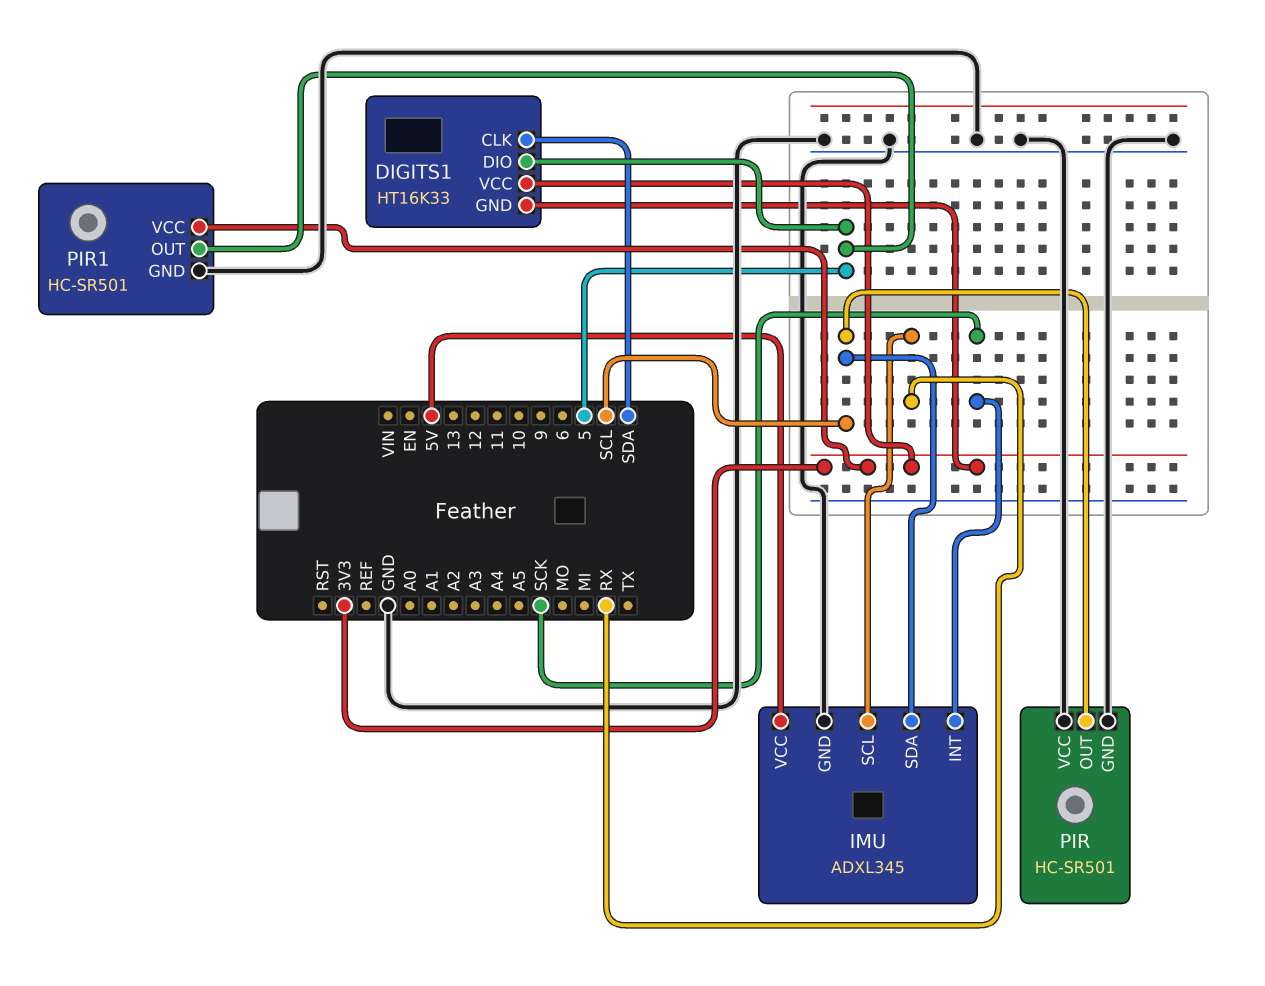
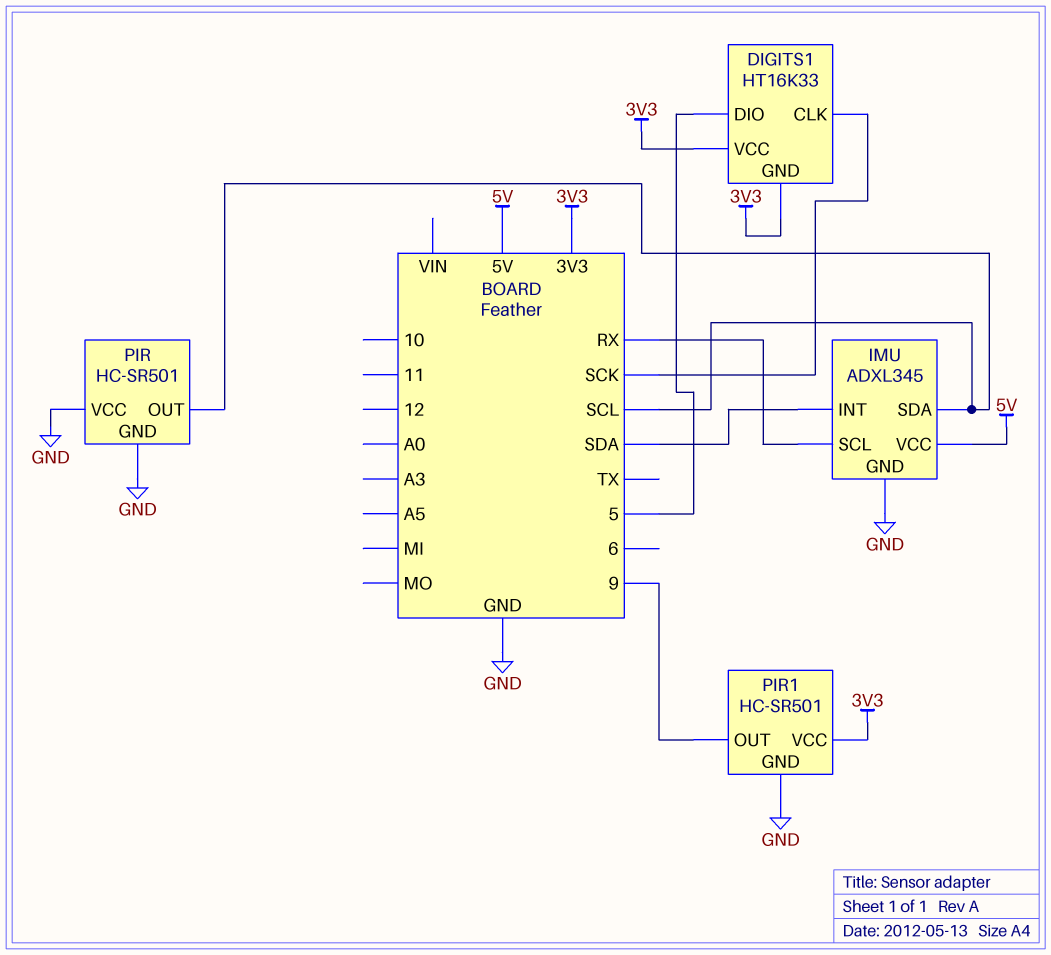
DIGITS1 pin CLK: SDA -> SCK
IMU pin INT: SCK -> SDA
PIR1 pin OUT: 5 -> 9

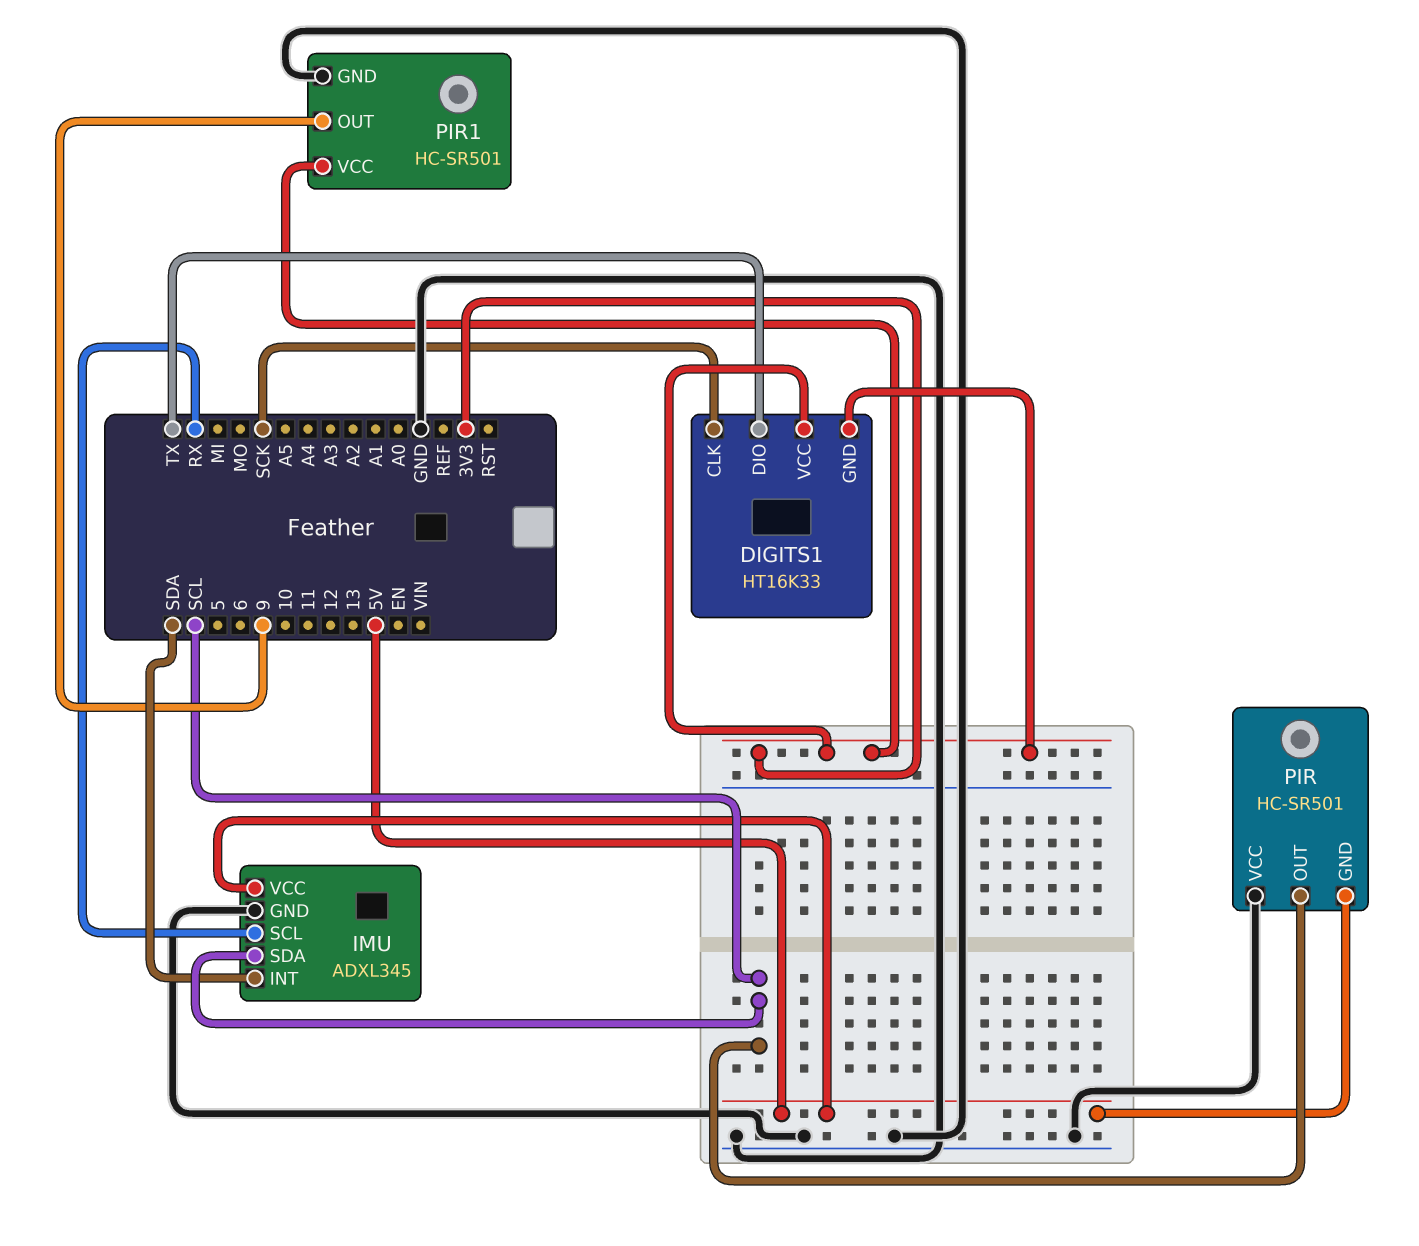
DIGITS1 pin DIO: 5 -> TX
PIR pin GND: GND -> 5V

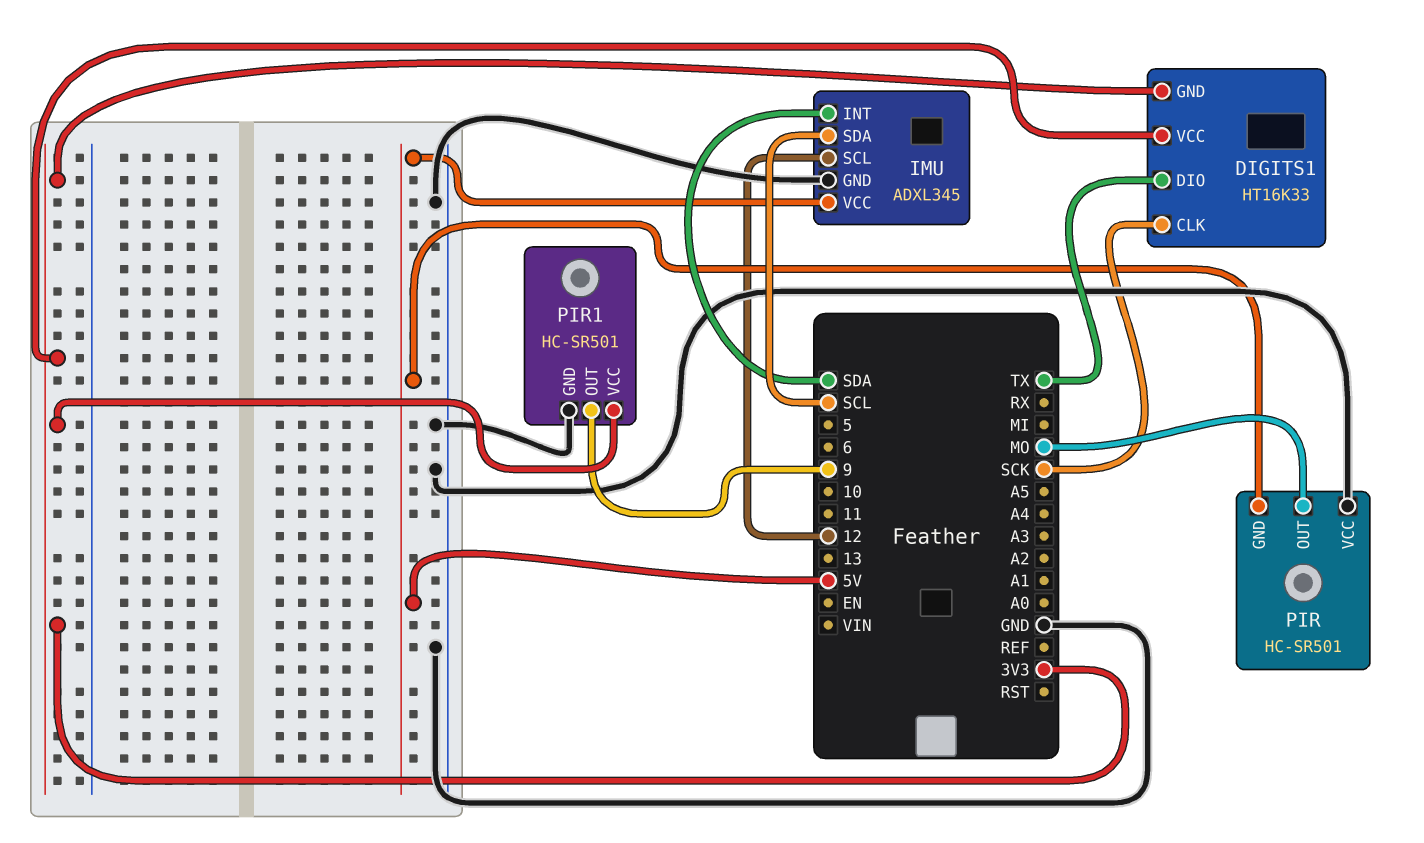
IMU pin SCL: RX -> 12
PIR pin OUT: SCL -> MO

